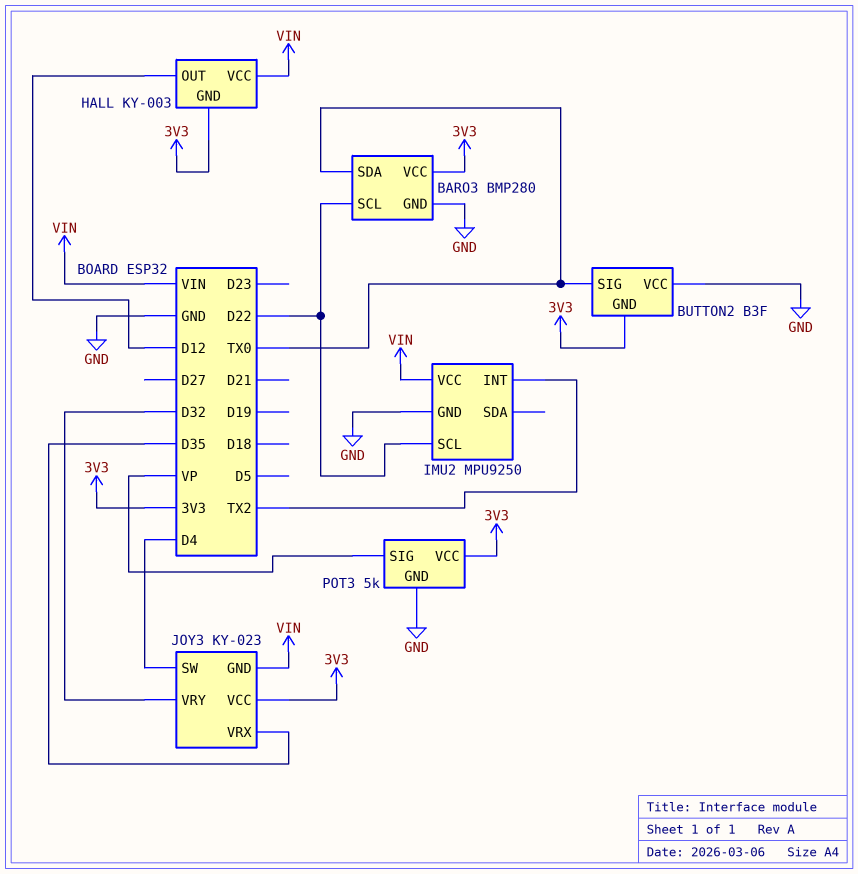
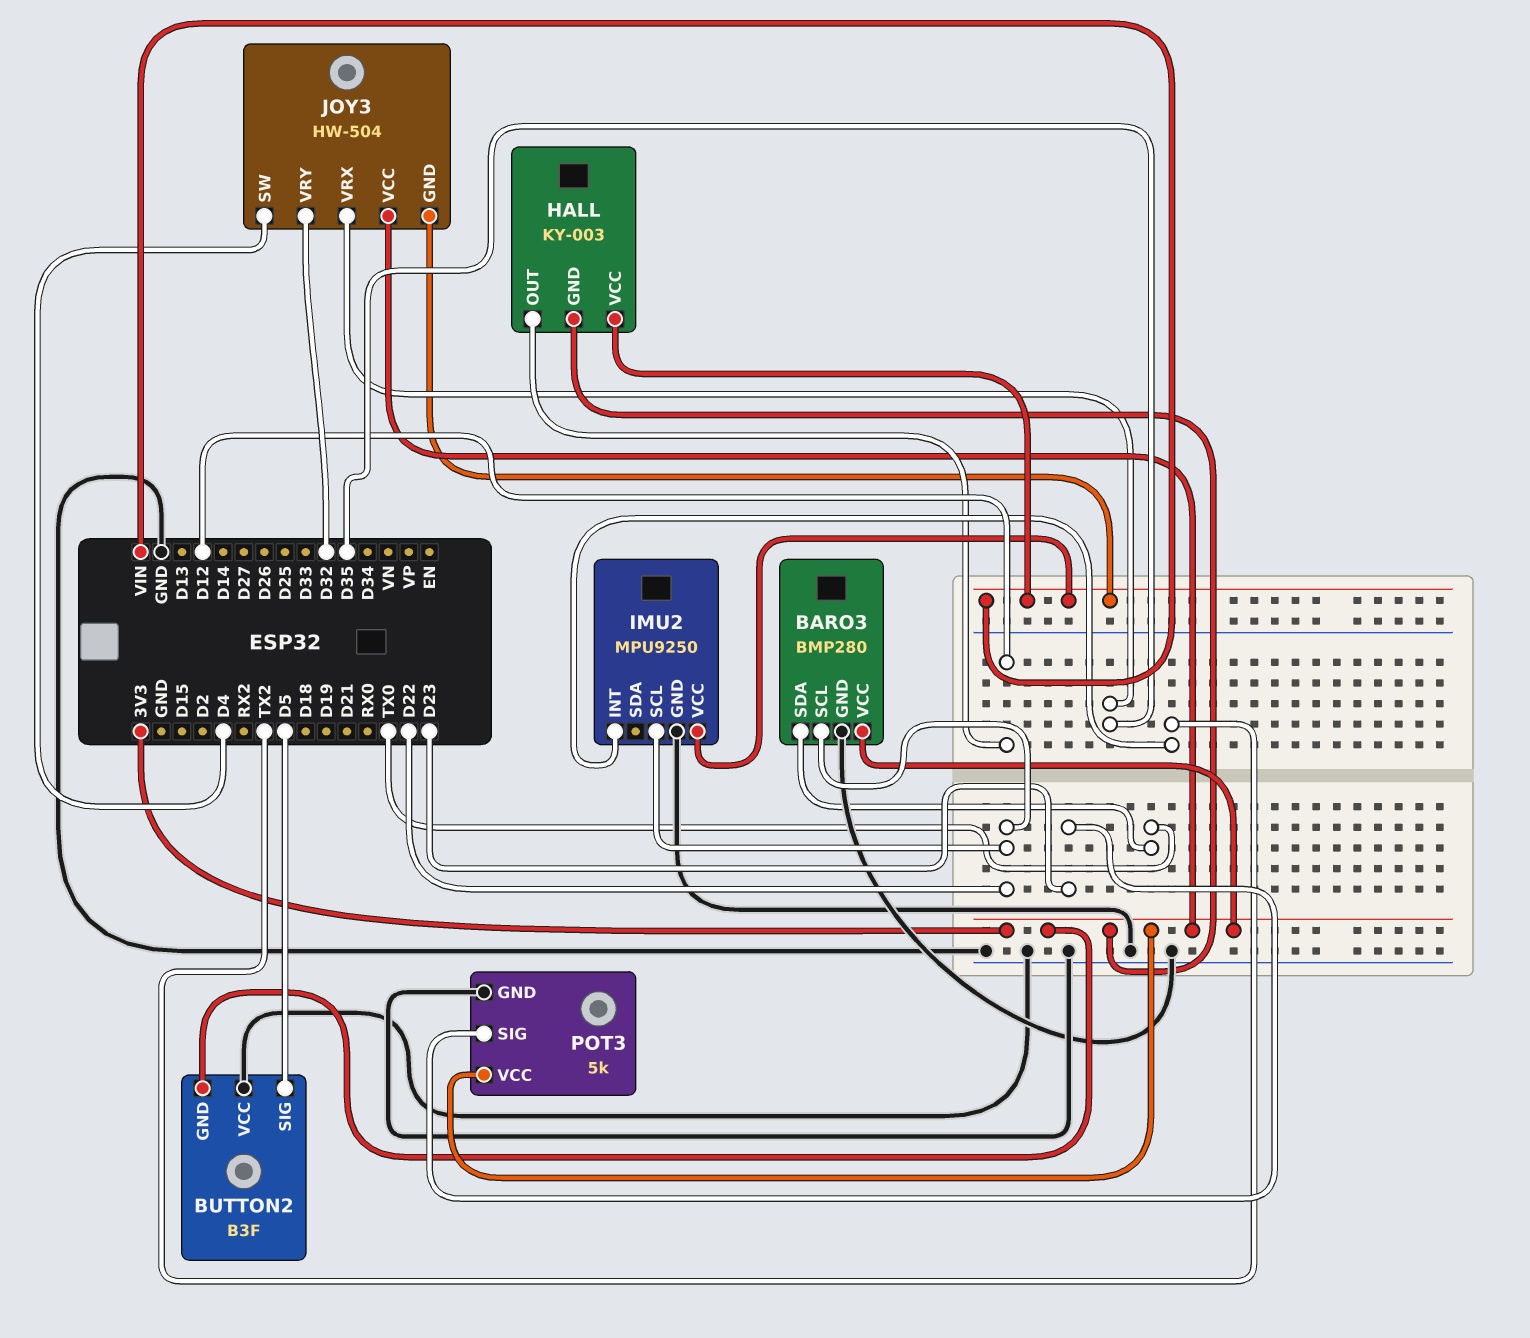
BUTTON2 pin SIG: TX0 -> D5
JOY3: KY-023 -> HW-504
POT3 pin SIG: VP -> D23

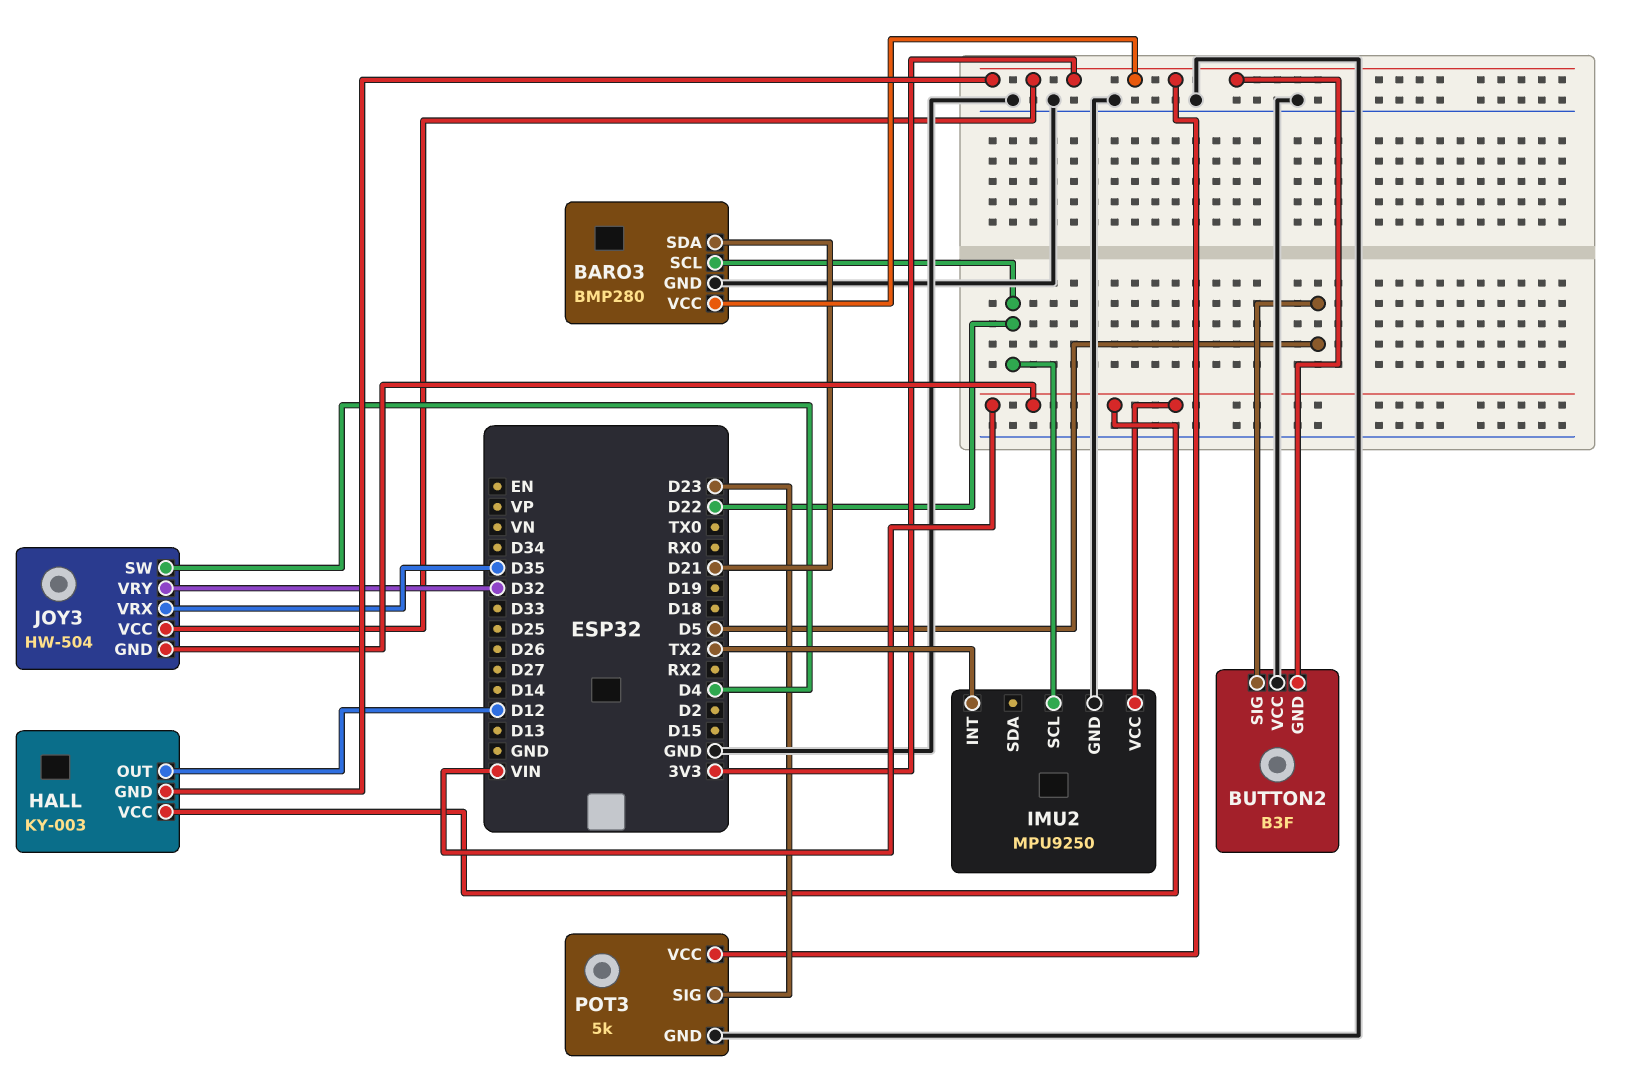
BARO3 pin SDA: TX0 -> D21

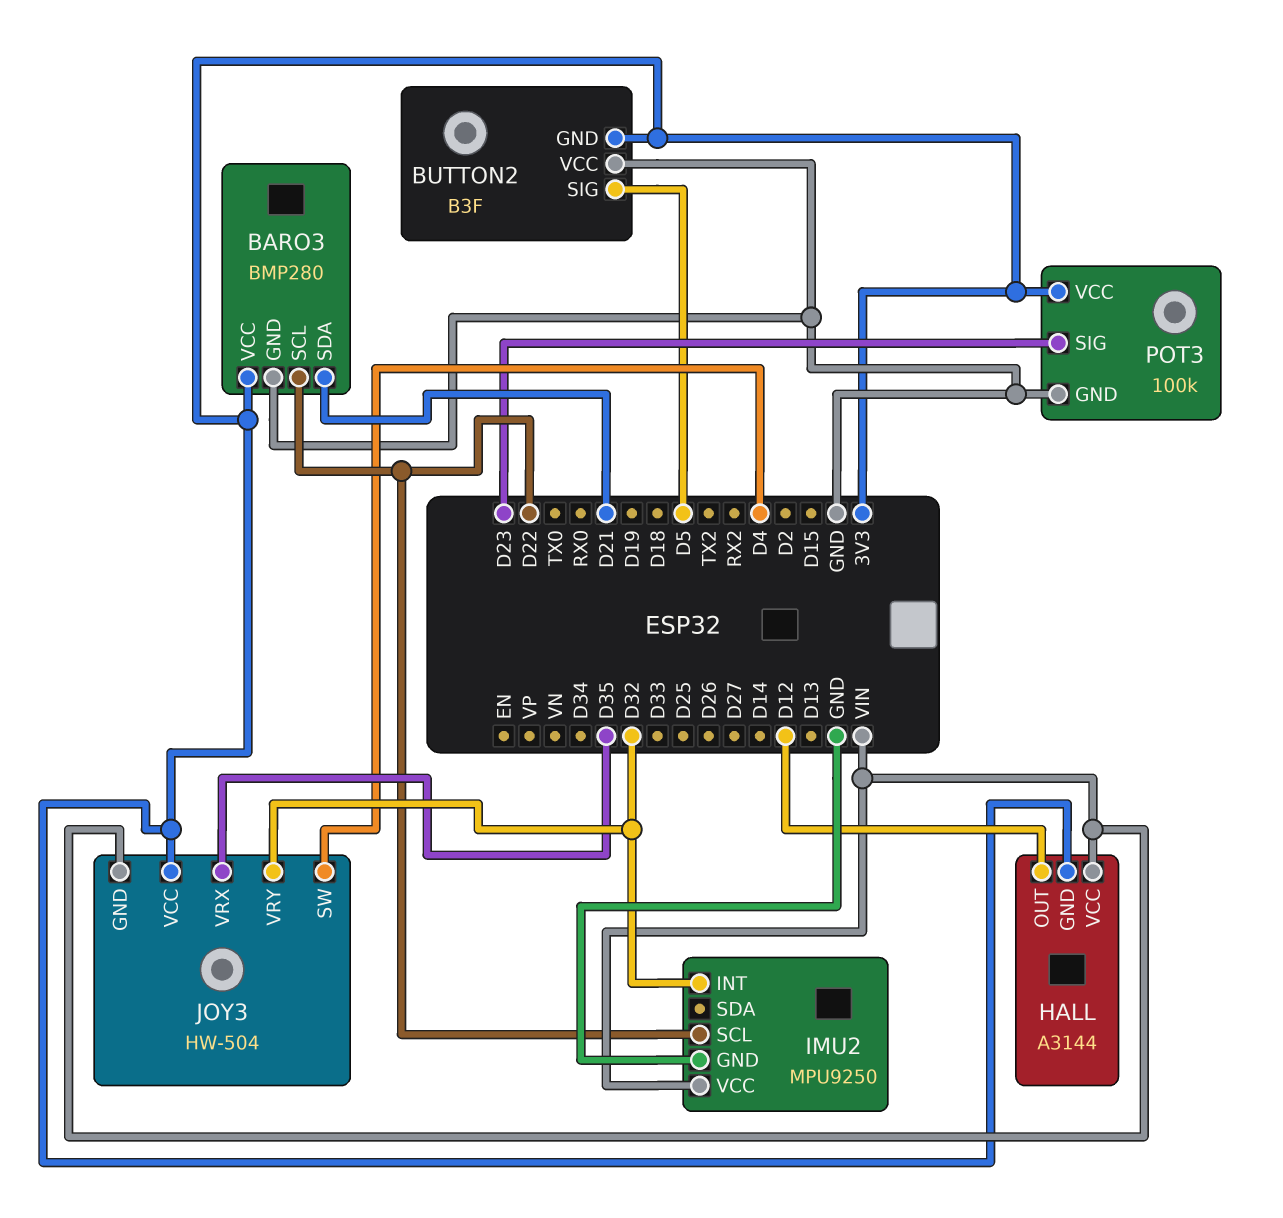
HALL: KY-003 -> A3144
IMU2 pin INT: TX2 -> D32
POT3: 5k -> 100k

